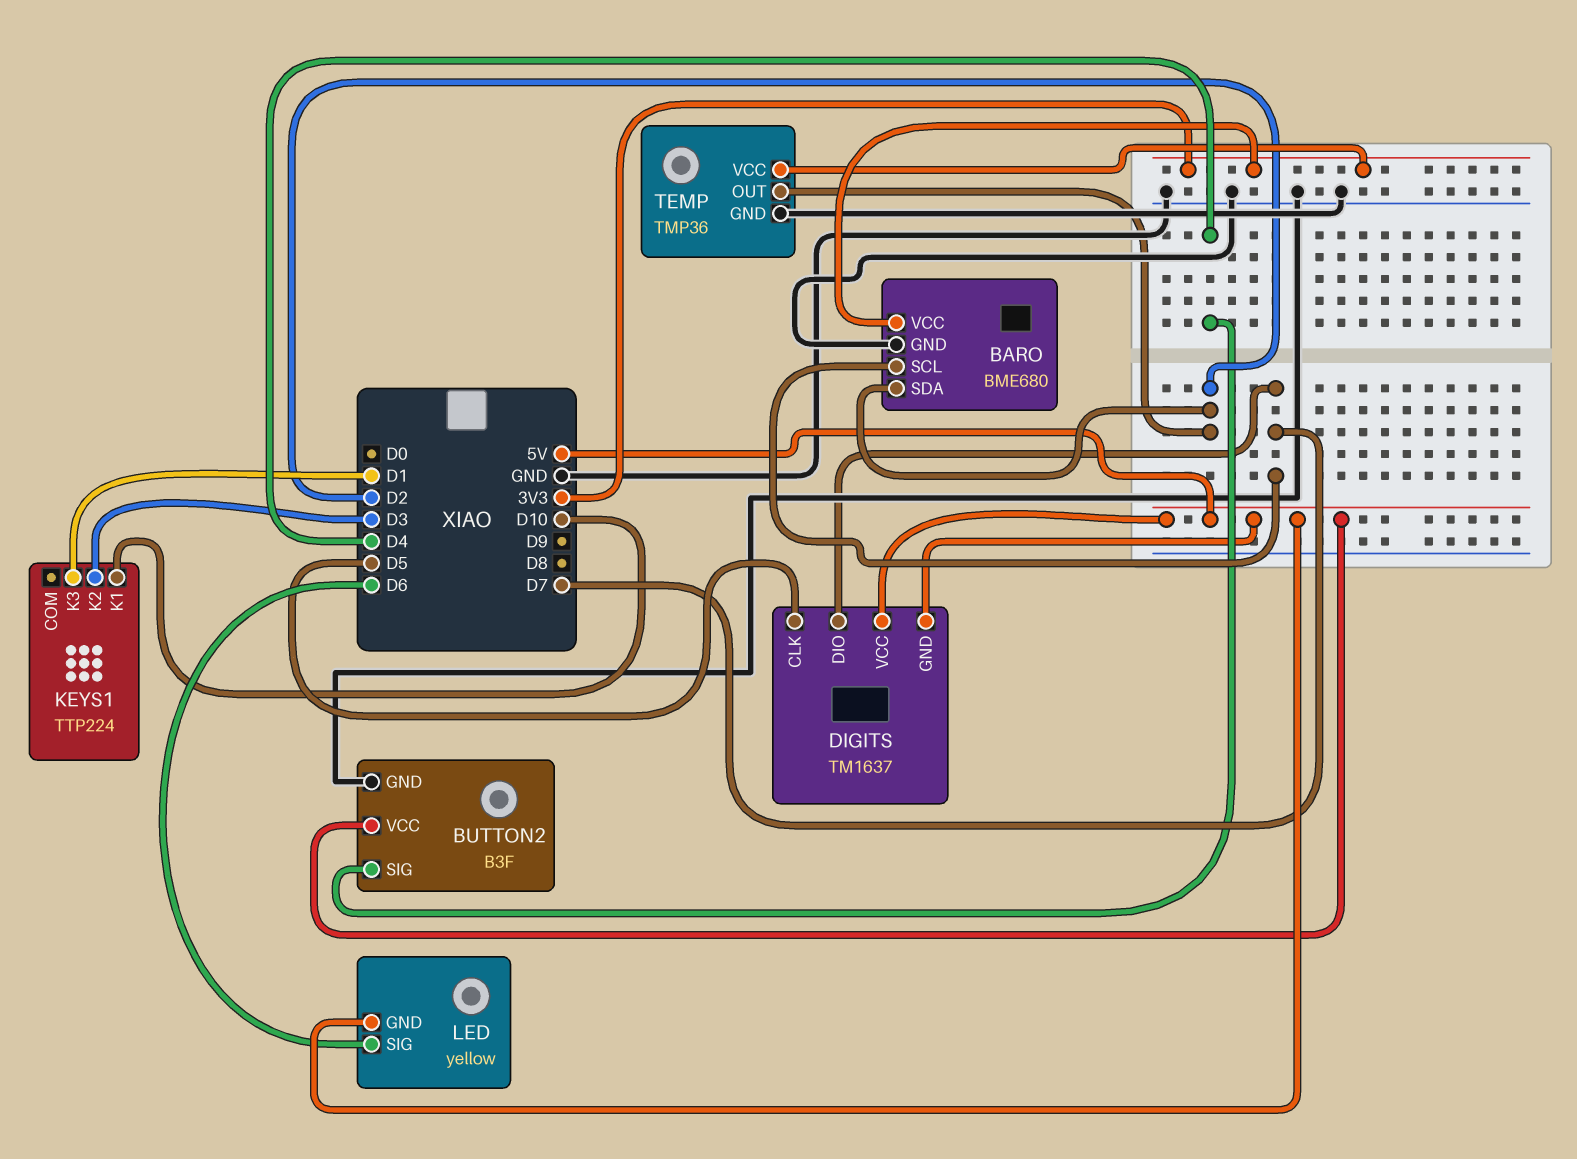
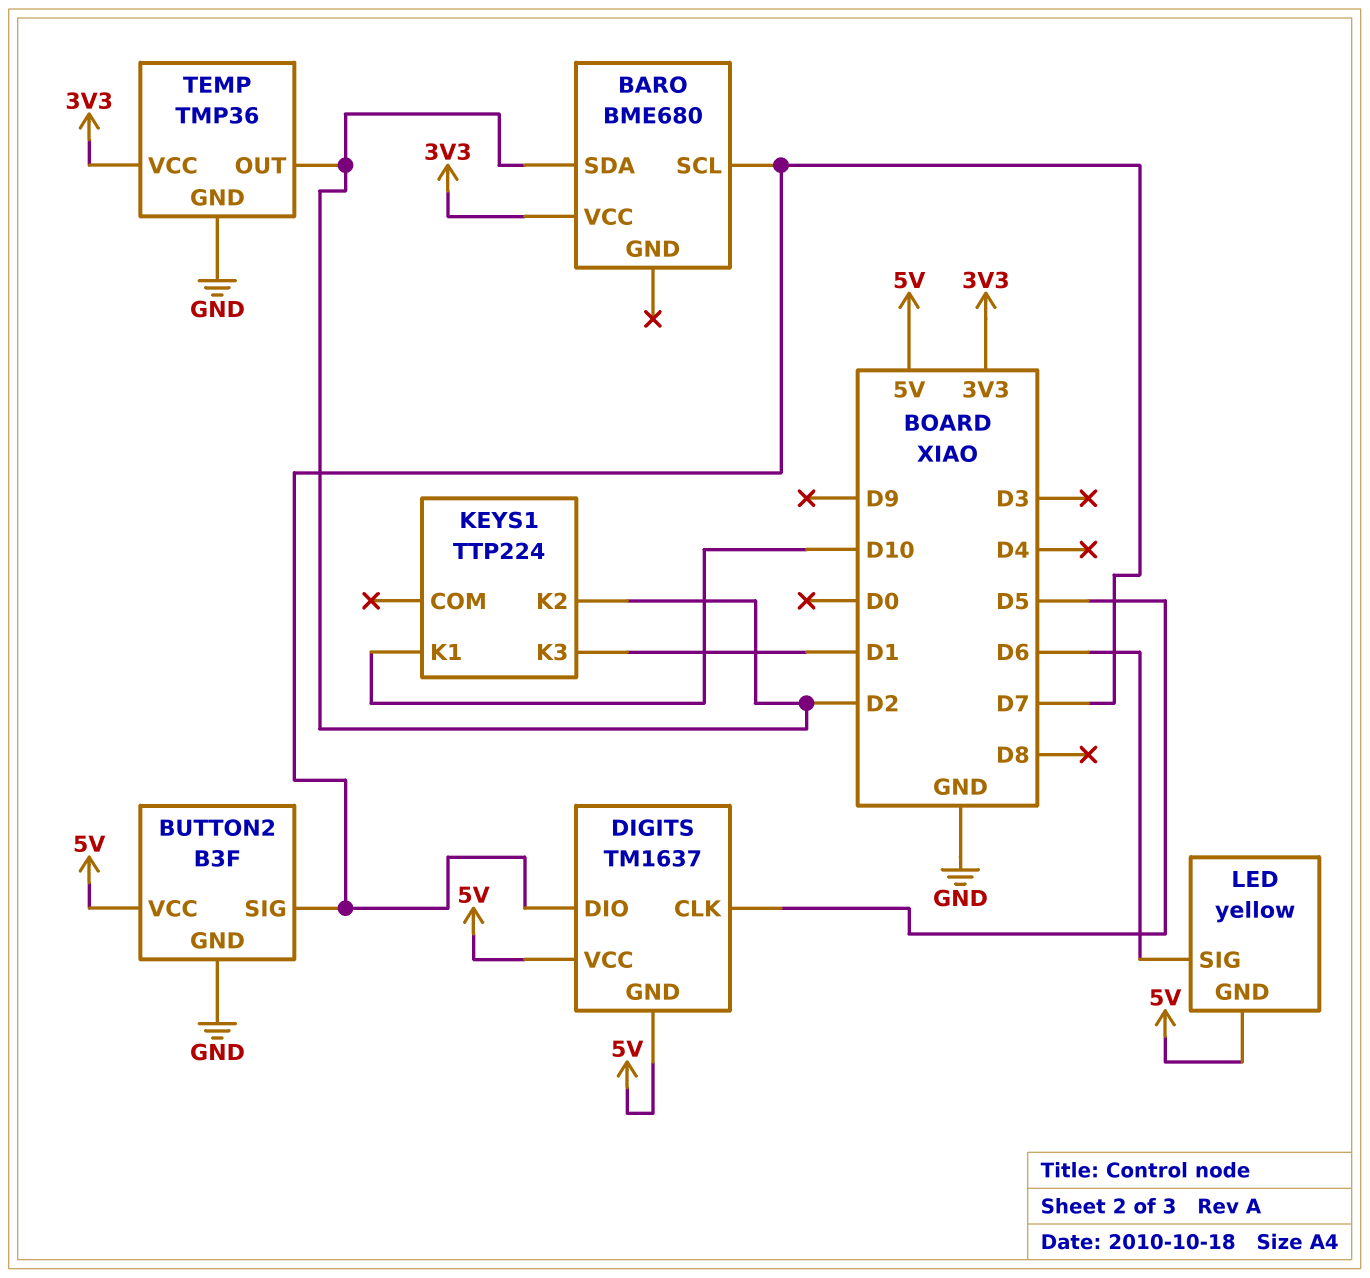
BARO pin GND: GND -> none
BUTTON2 pin SIG: D4 -> D7
KEYS1 pin K2: D3 -> D2

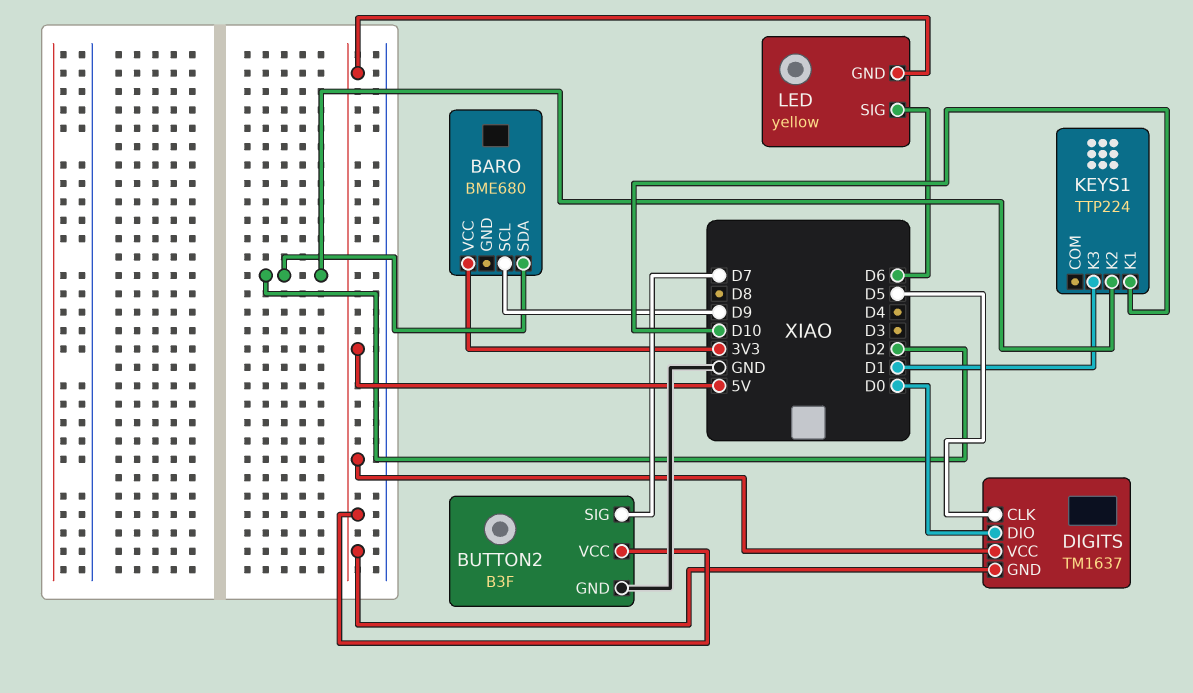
BARO pin SCL: D7 -> D9
DIGITS pin DIO: D7 -> D0
TEMP: TMP36 -> none
TEMP pin GND: GND -> none
TEMP pin OUT: D2 -> none
TEMP pin VCC: 3V3 -> none

